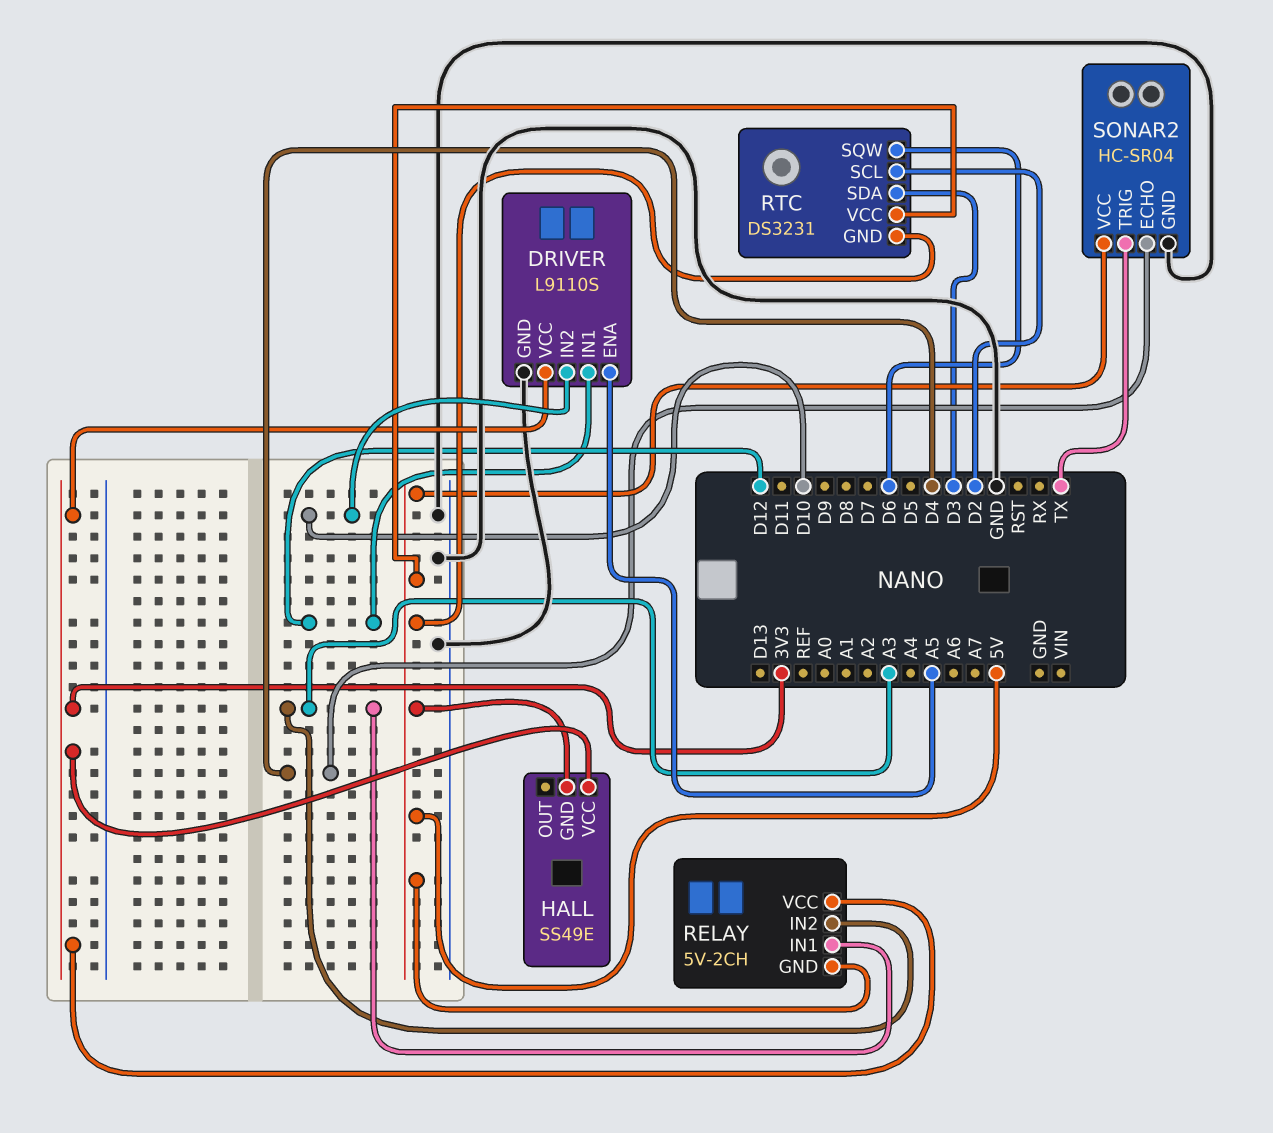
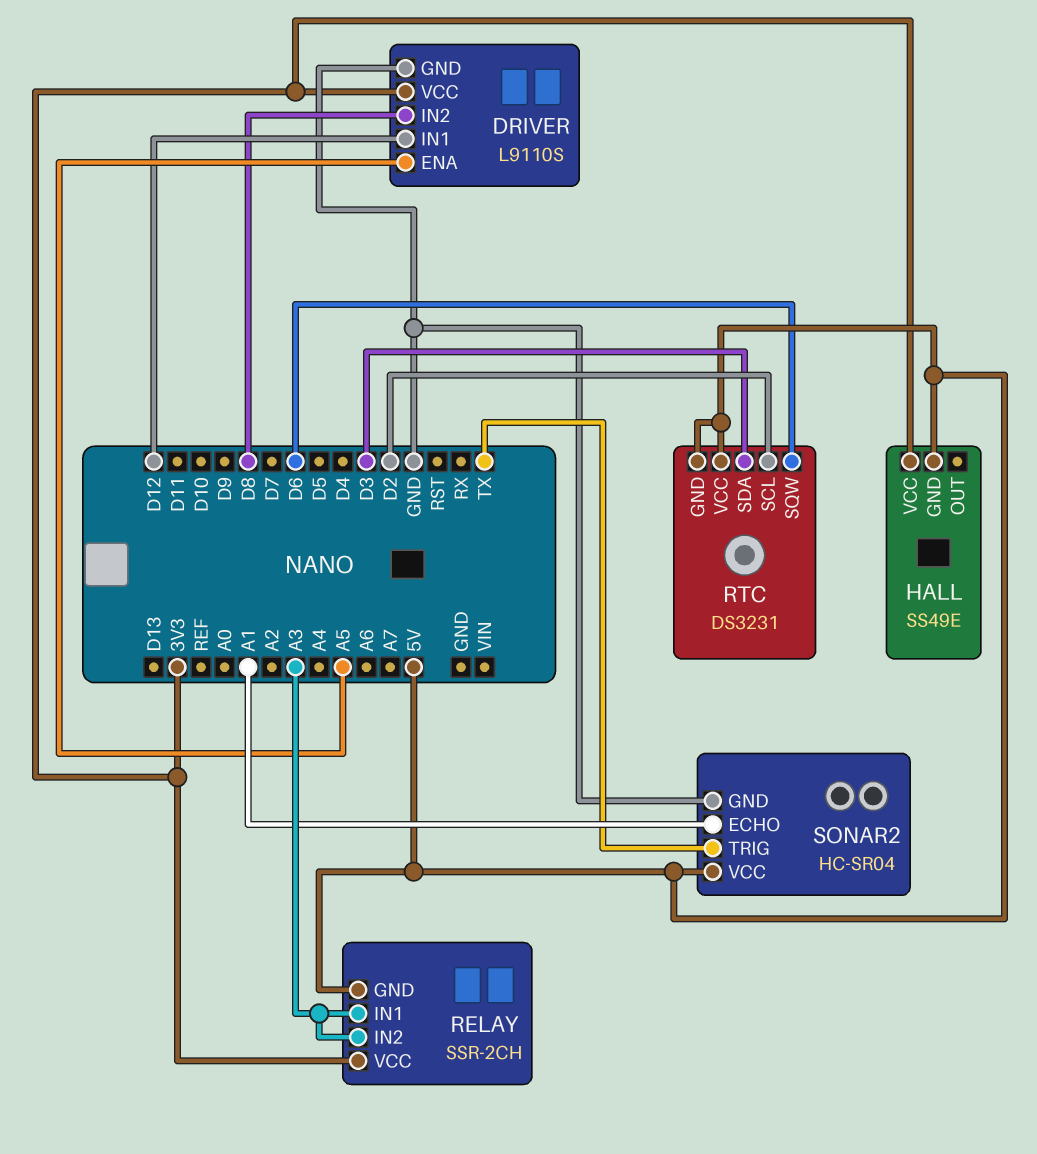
DRIVER pin IN2: D10 -> D8
RELAY: 5V-2CH -> SSR-2CH
SONAR2 pin ECHO: D4 -> A1

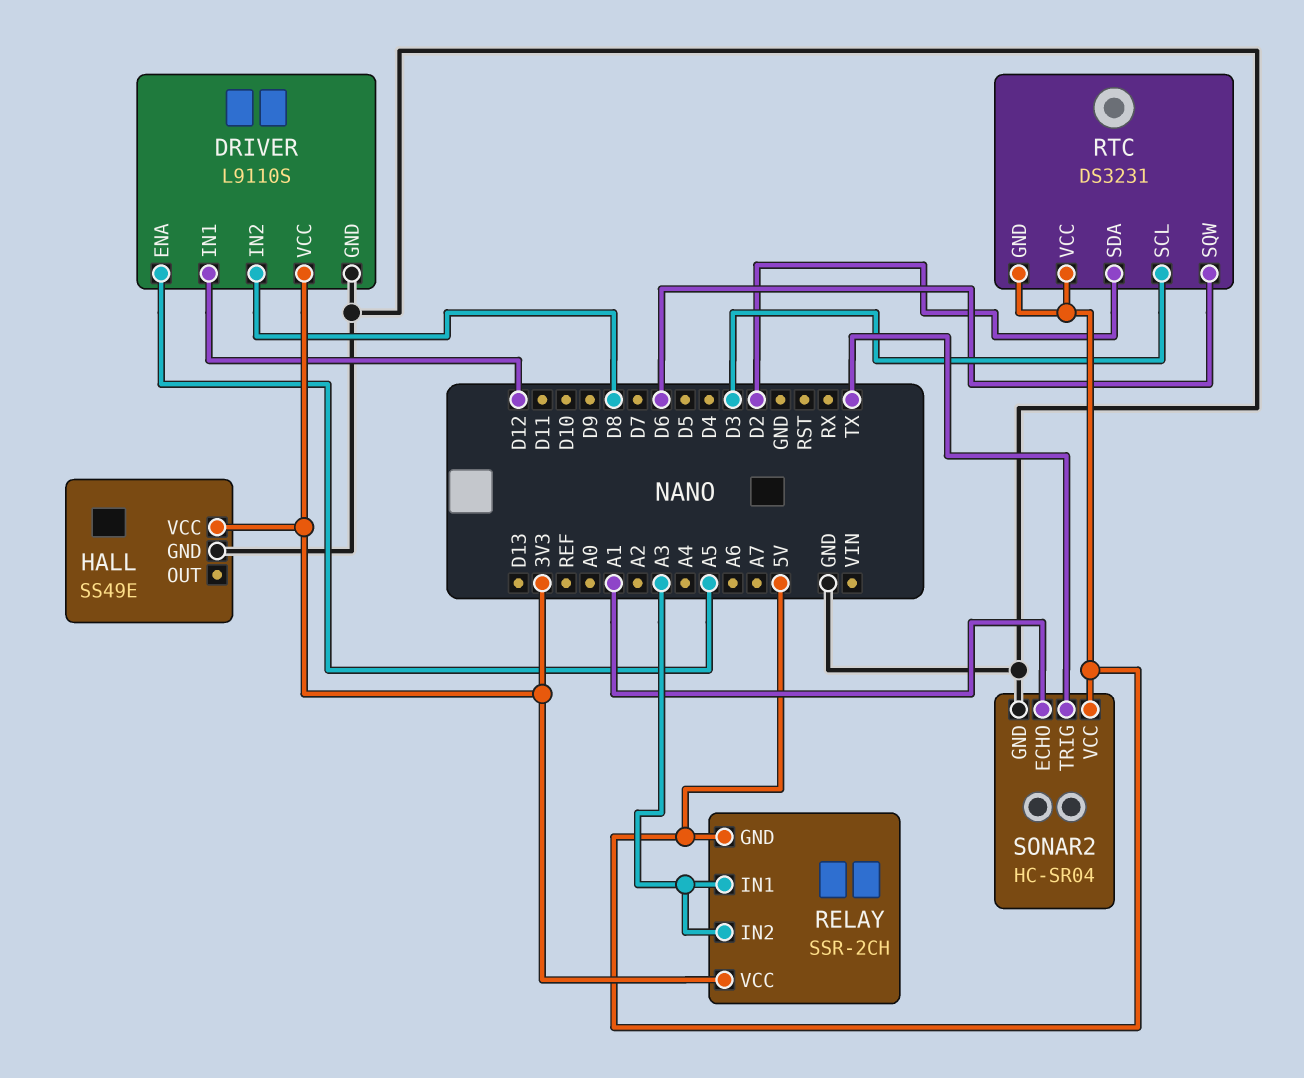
HALL pin GND: 5V -> GND
RTC pin SCL: D2 -> D3
RTC pin SDA: D3 -> D2

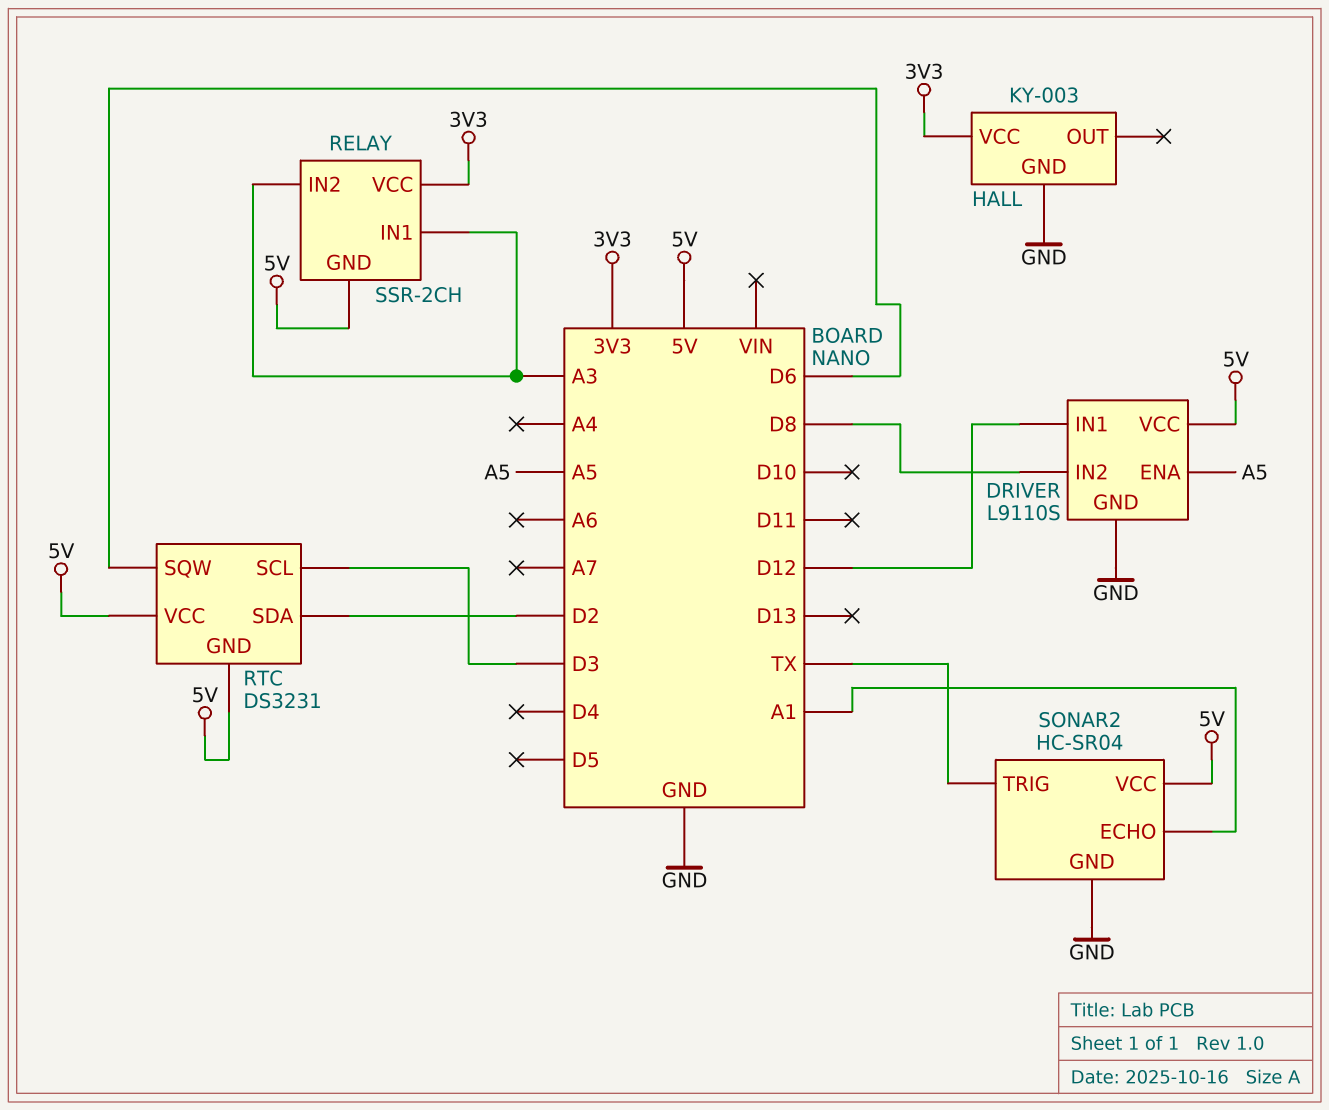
DRIVER pin VCC: 3V3 -> 5V
HALL: SS49E -> KY-003

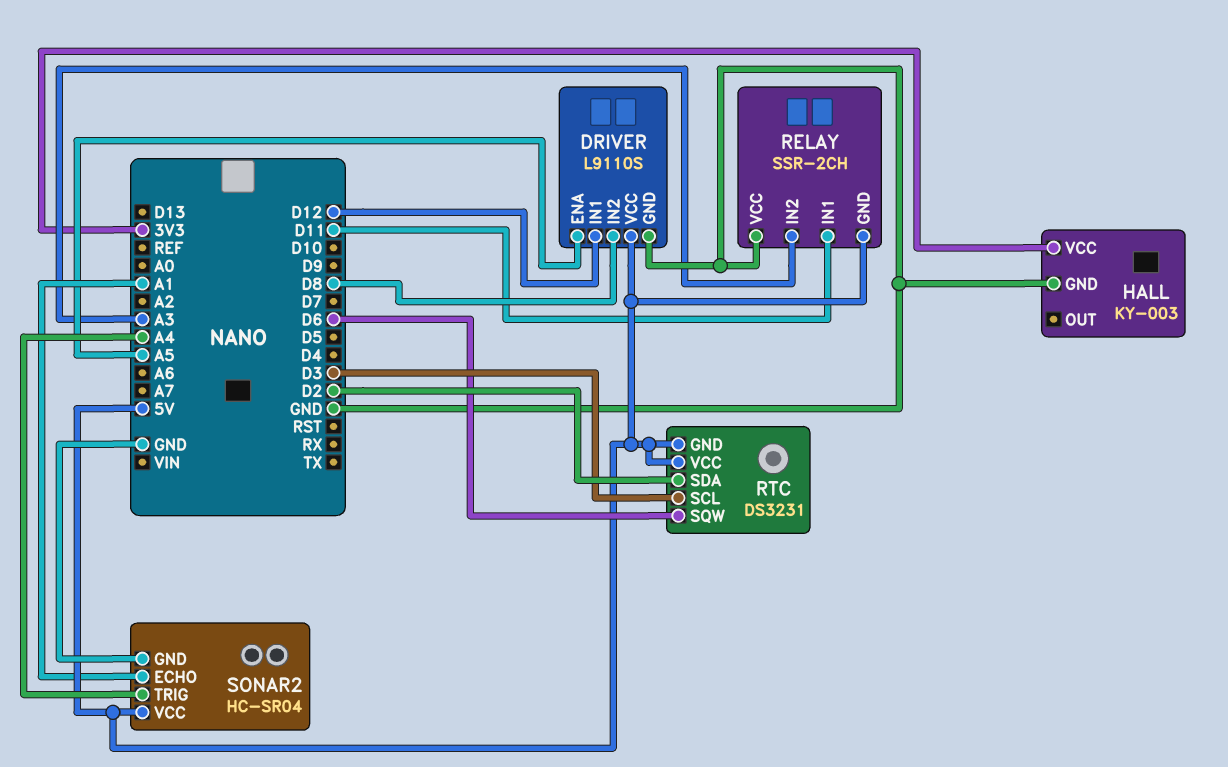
RELAY pin IN1: A3 -> D11
RELAY pin VCC: 3V3 -> GND
SONAR2 pin TRIG: TX -> A4

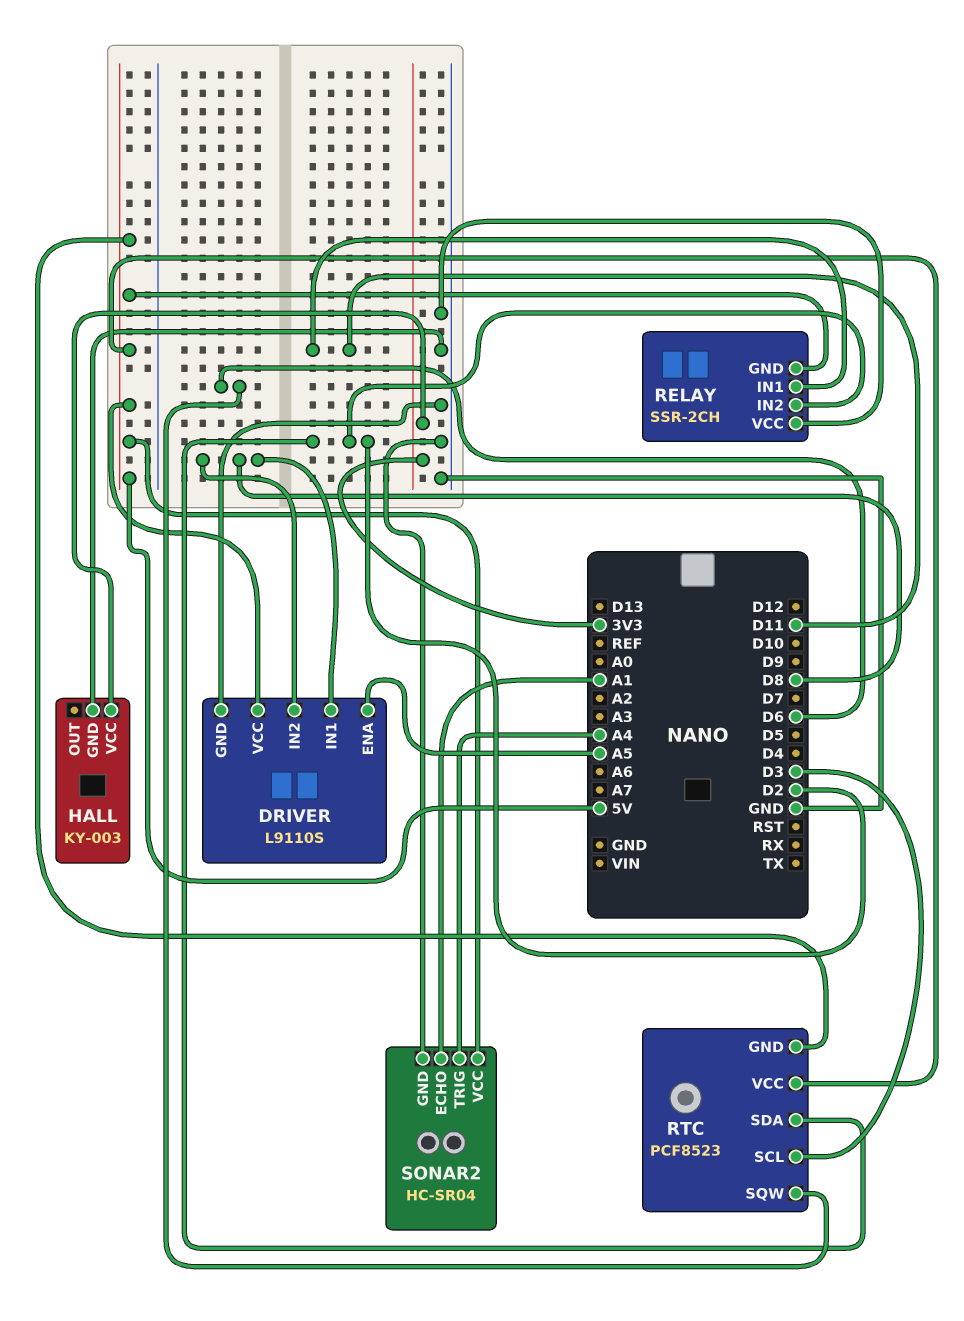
DRIVER pin IN1: D12 -> D8
RELAY pin IN2: A3 -> D2
RTC: DS3231 -> PCF8523

